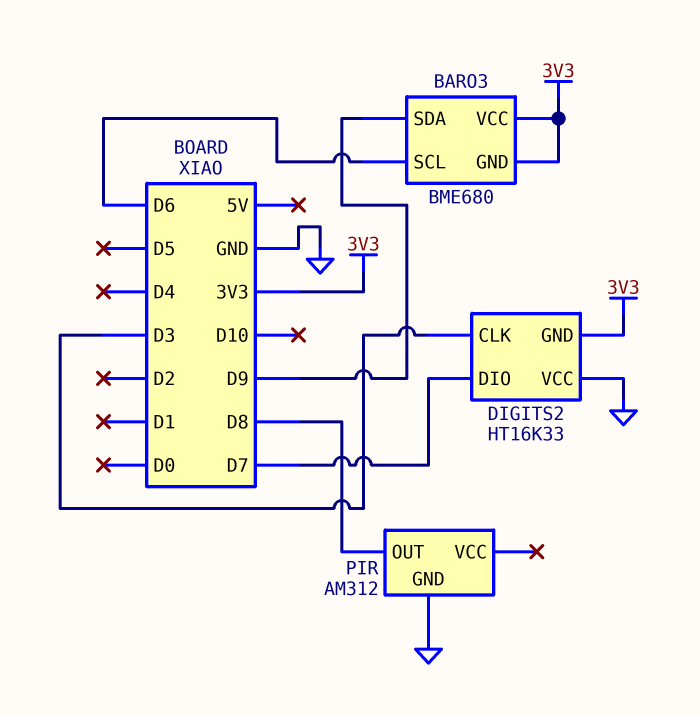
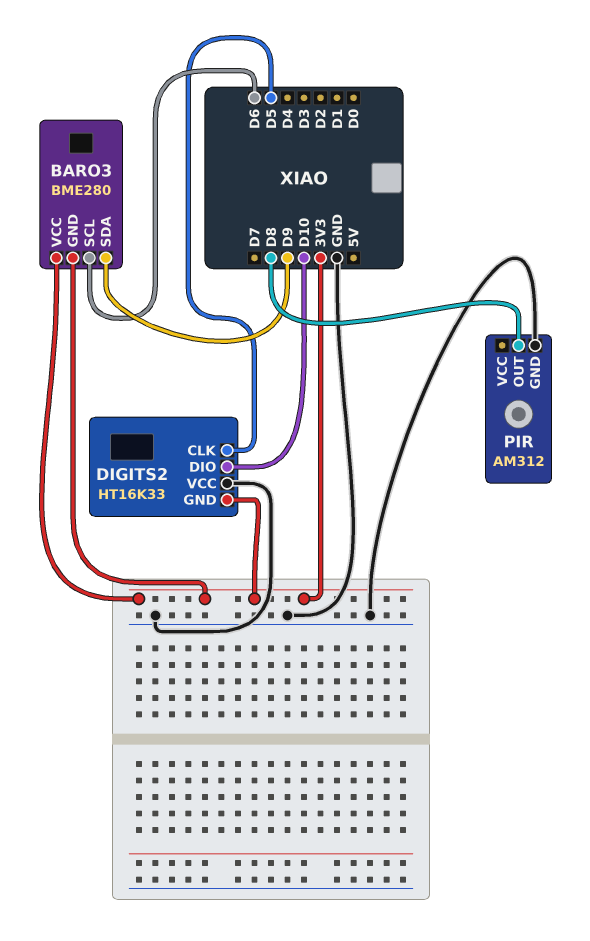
BARO3: BME680 -> BME280
DIGITS2 pin CLK: D3 -> D5
DIGITS2 pin DIO: D7 -> D10

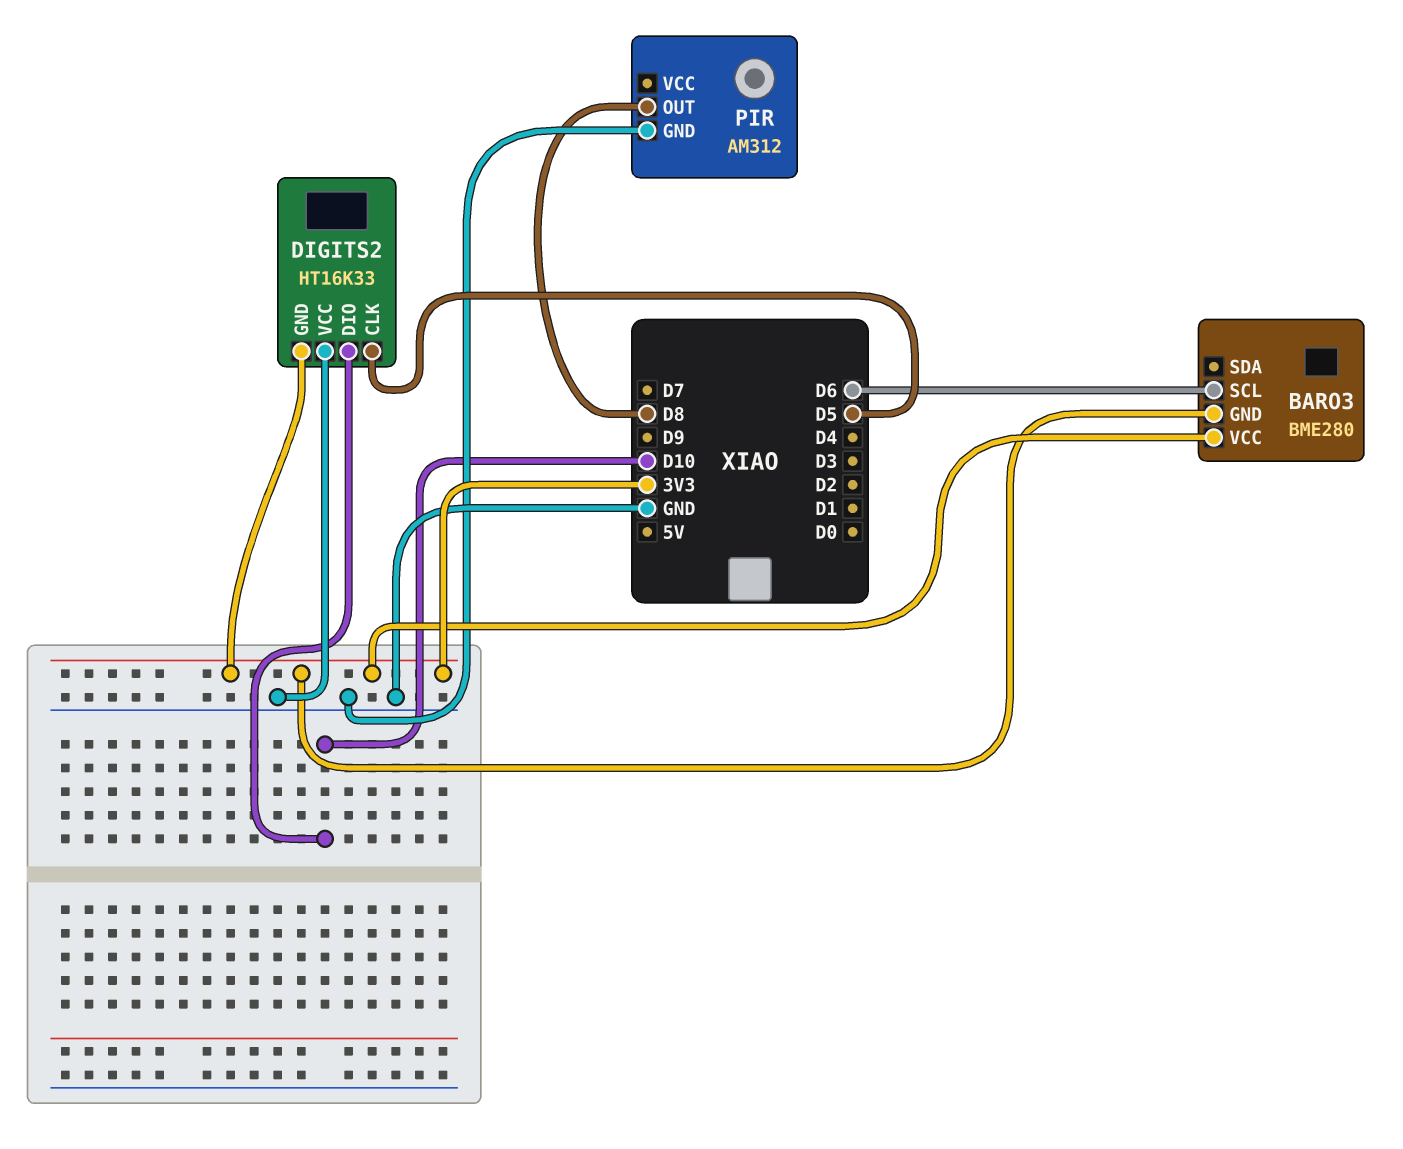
BARO3 pin SDA: D9 -> none

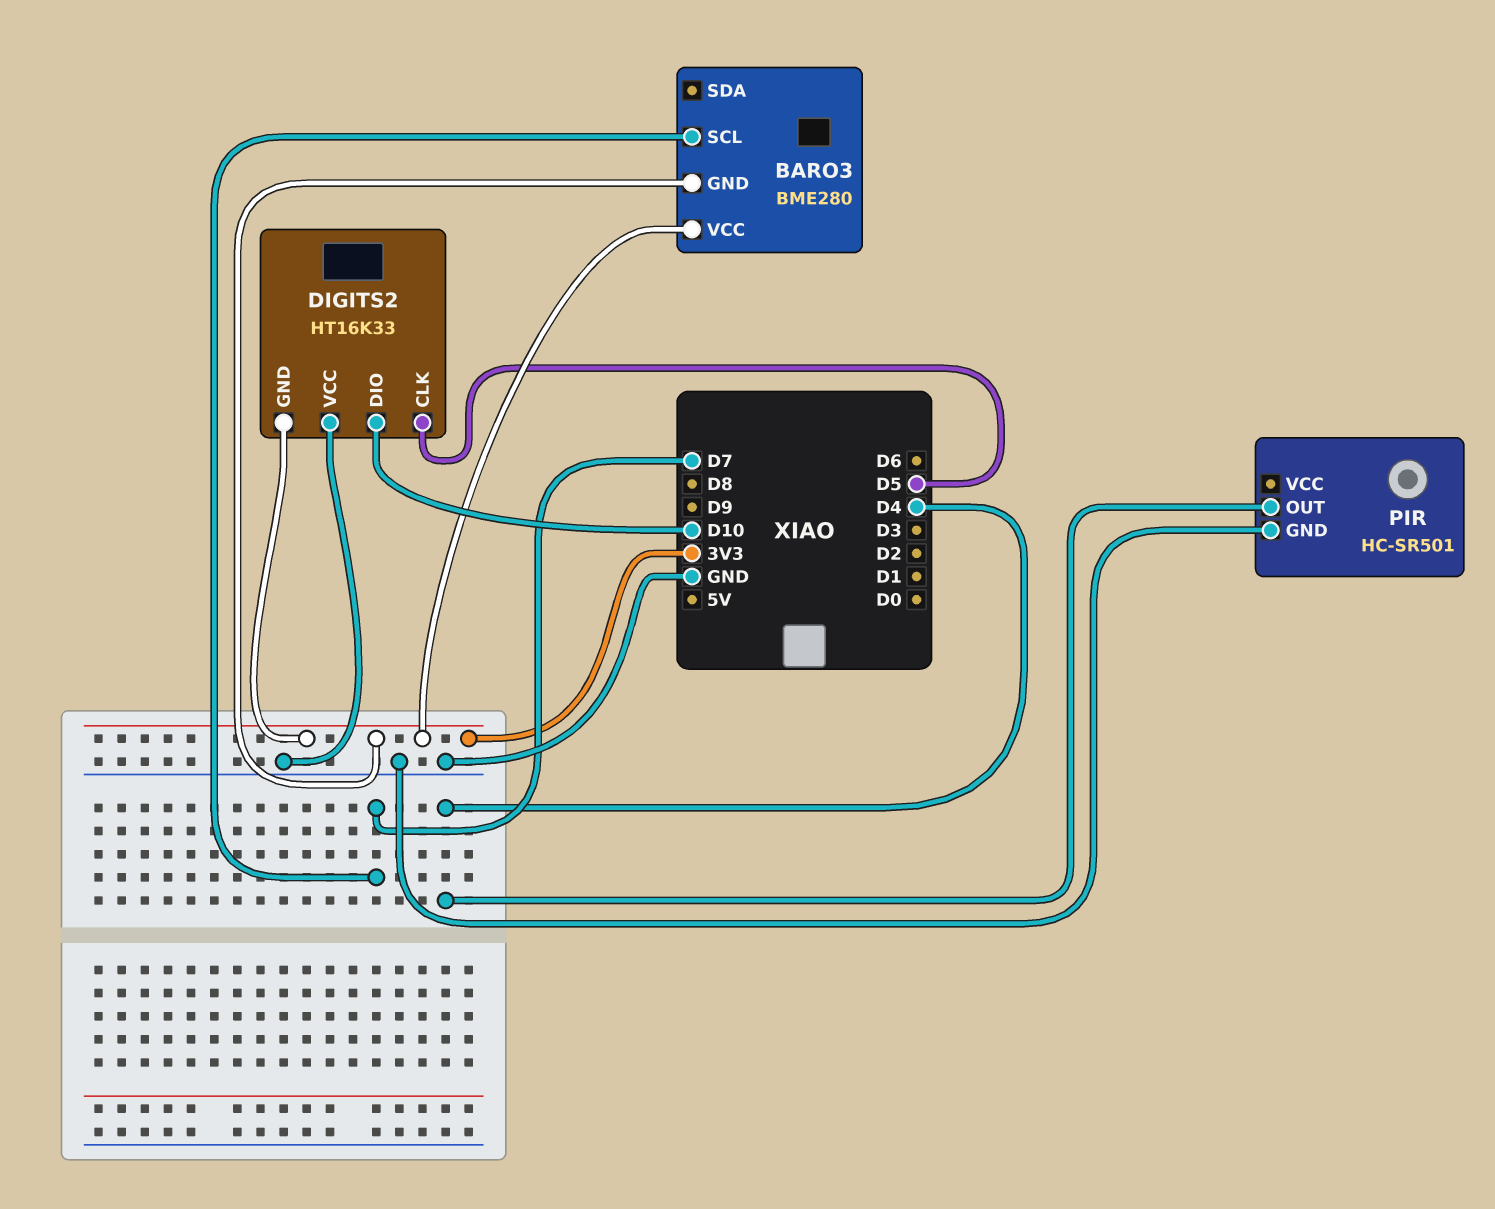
BARO3 pin SCL: D6 -> D7
PIR: AM312 -> HC-SR501
PIR pin OUT: D8 -> D4

